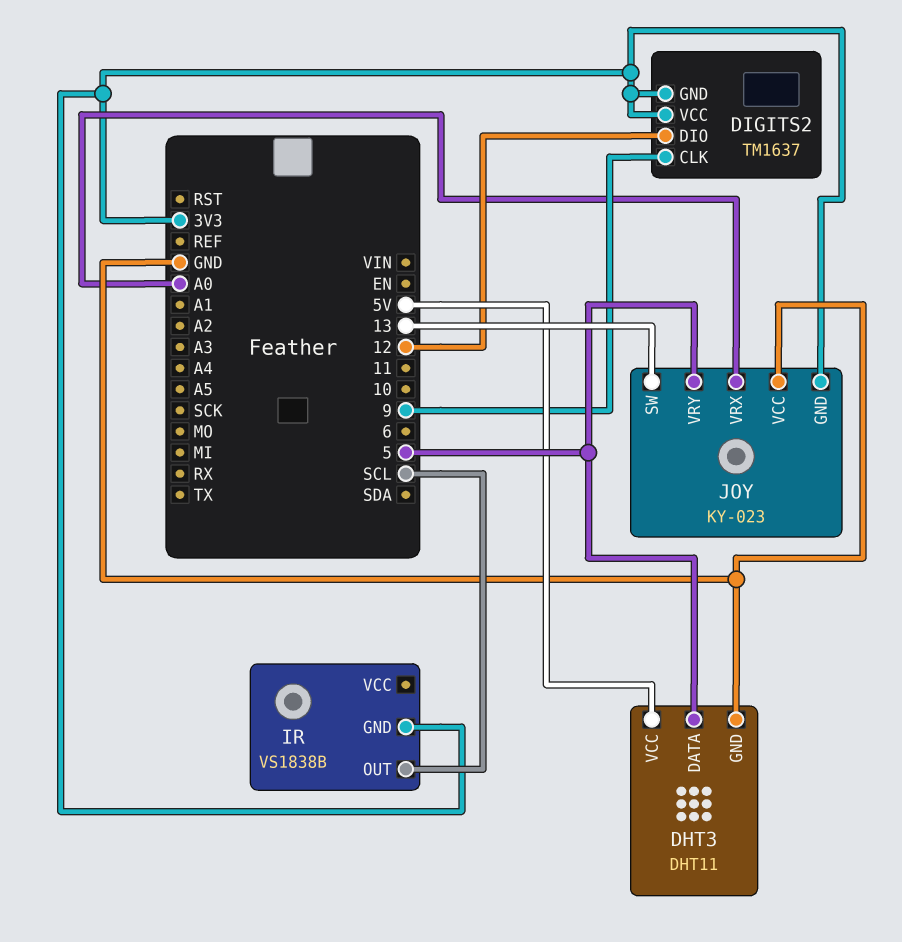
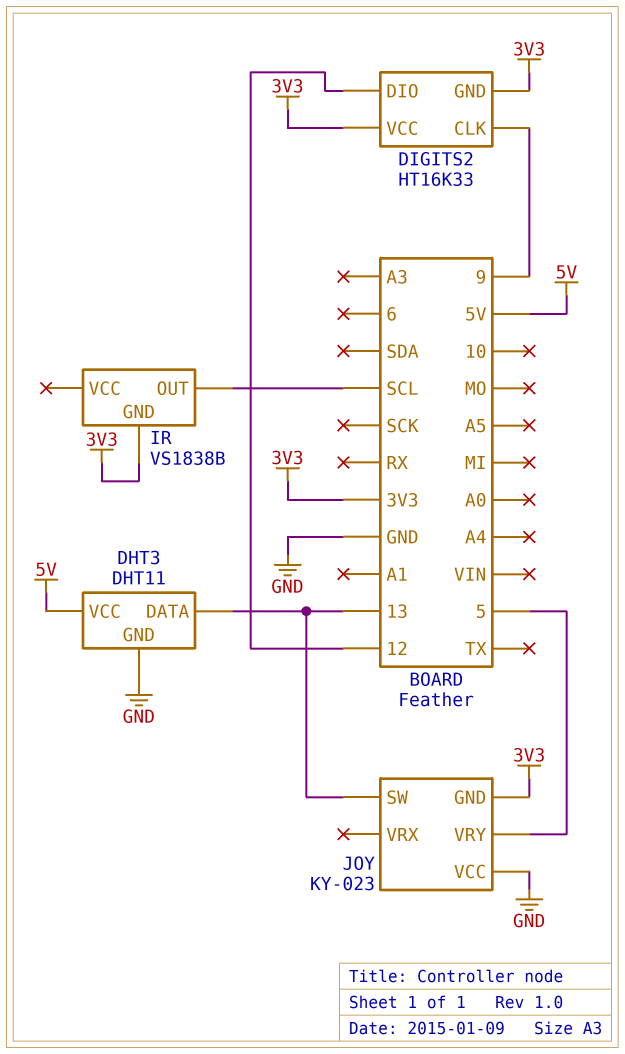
DHT3 pin DATA: 5 -> 13
DIGITS2: TM1637 -> HT16K33
JOY pin VRX: A0 -> none

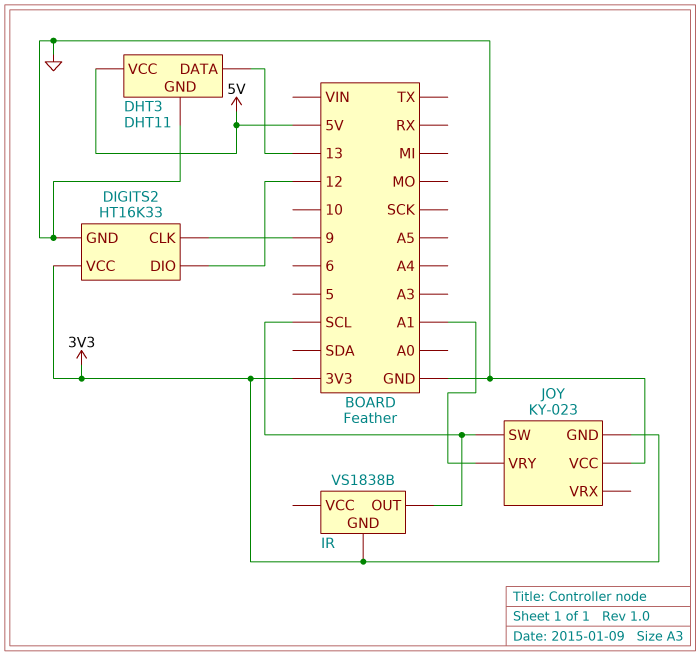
DIGITS2 pin GND: 3V3 -> GND
JOY pin SW: 13 -> SCL
JOY pin VRY: 5 -> A1

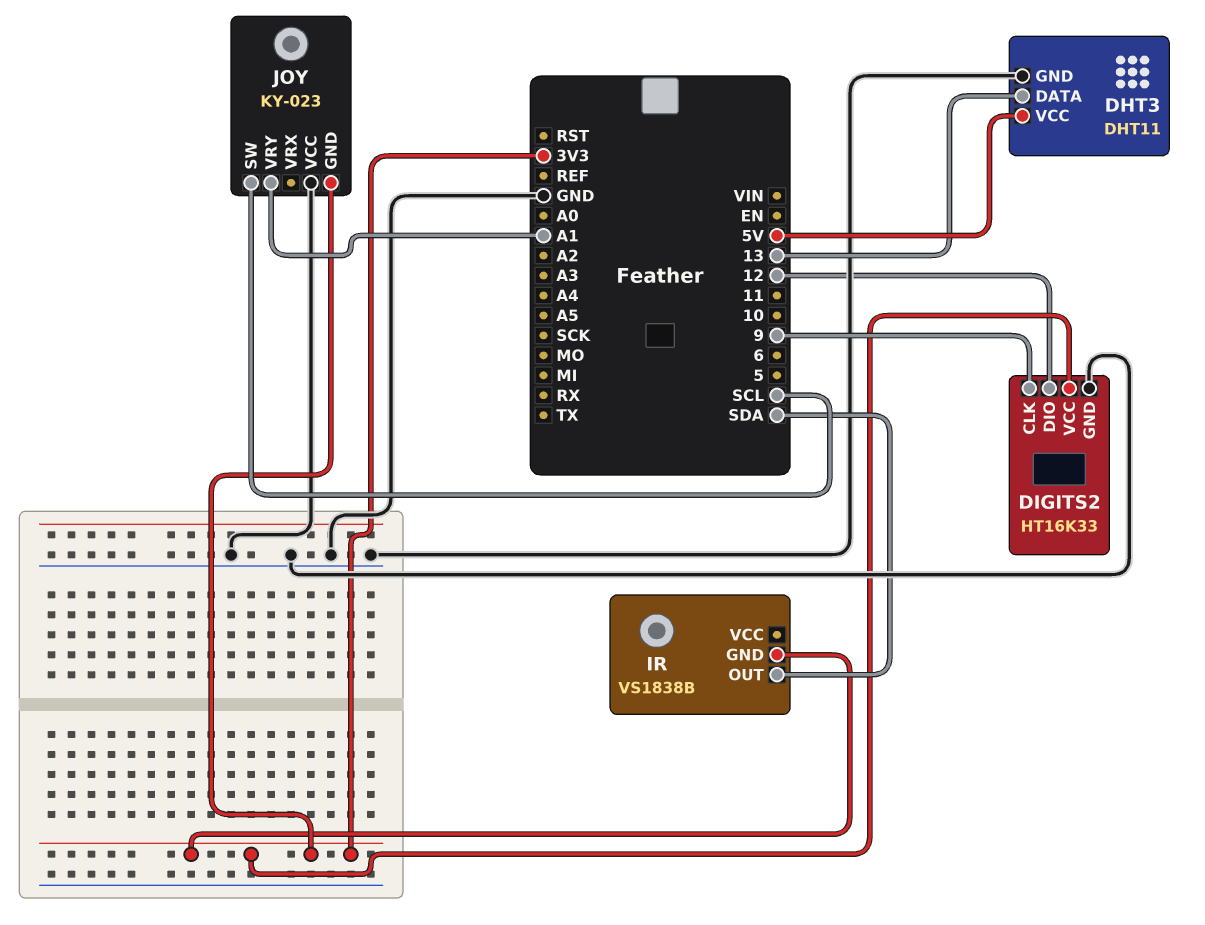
IR pin OUT: SCL -> SDA

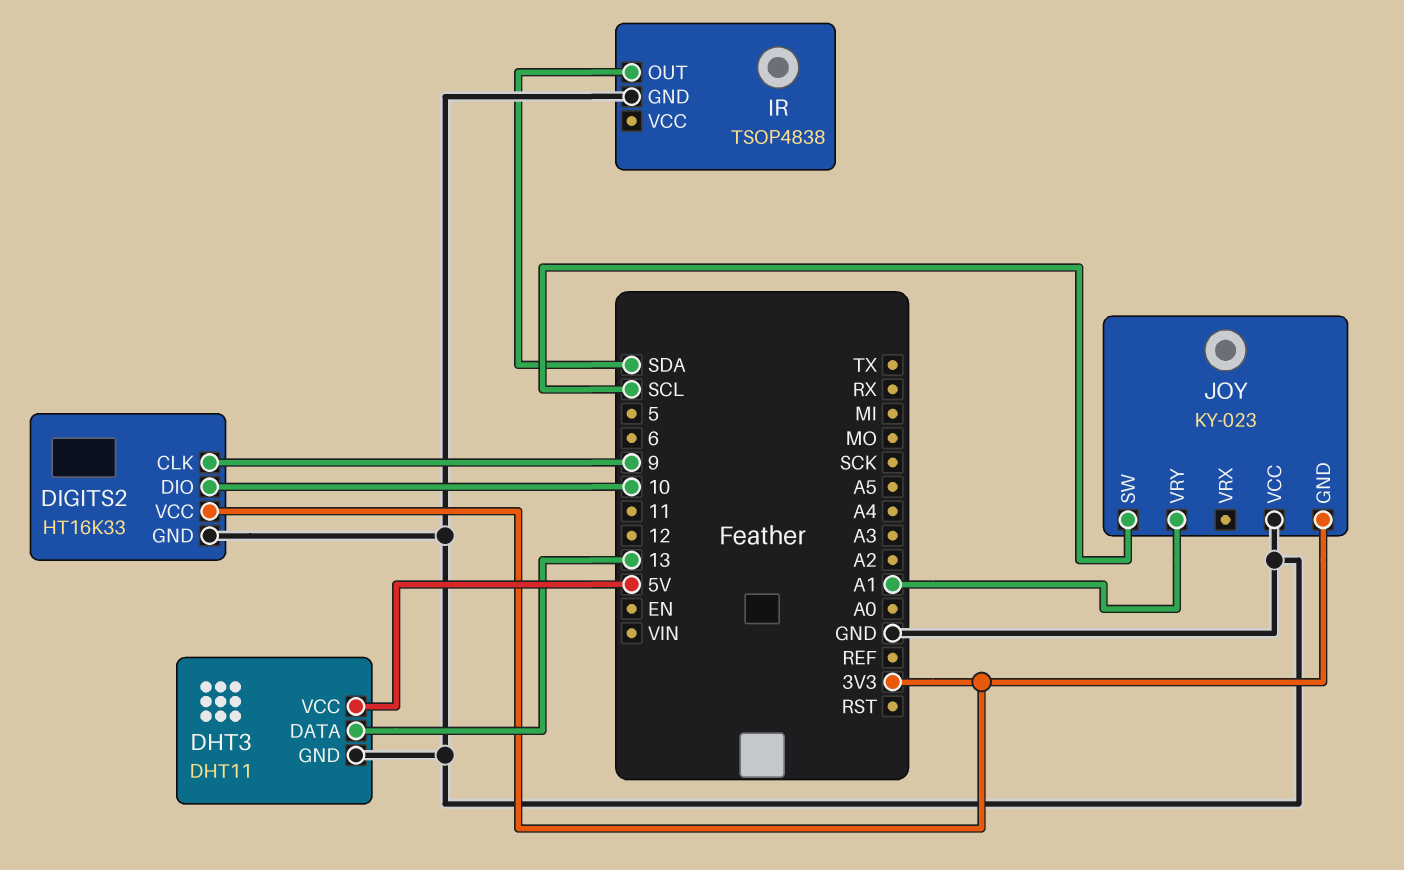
DIGITS2 pin DIO: 12 -> 10
IR: VS1838B -> TSOP4838
IR pin GND: 3V3 -> GND

